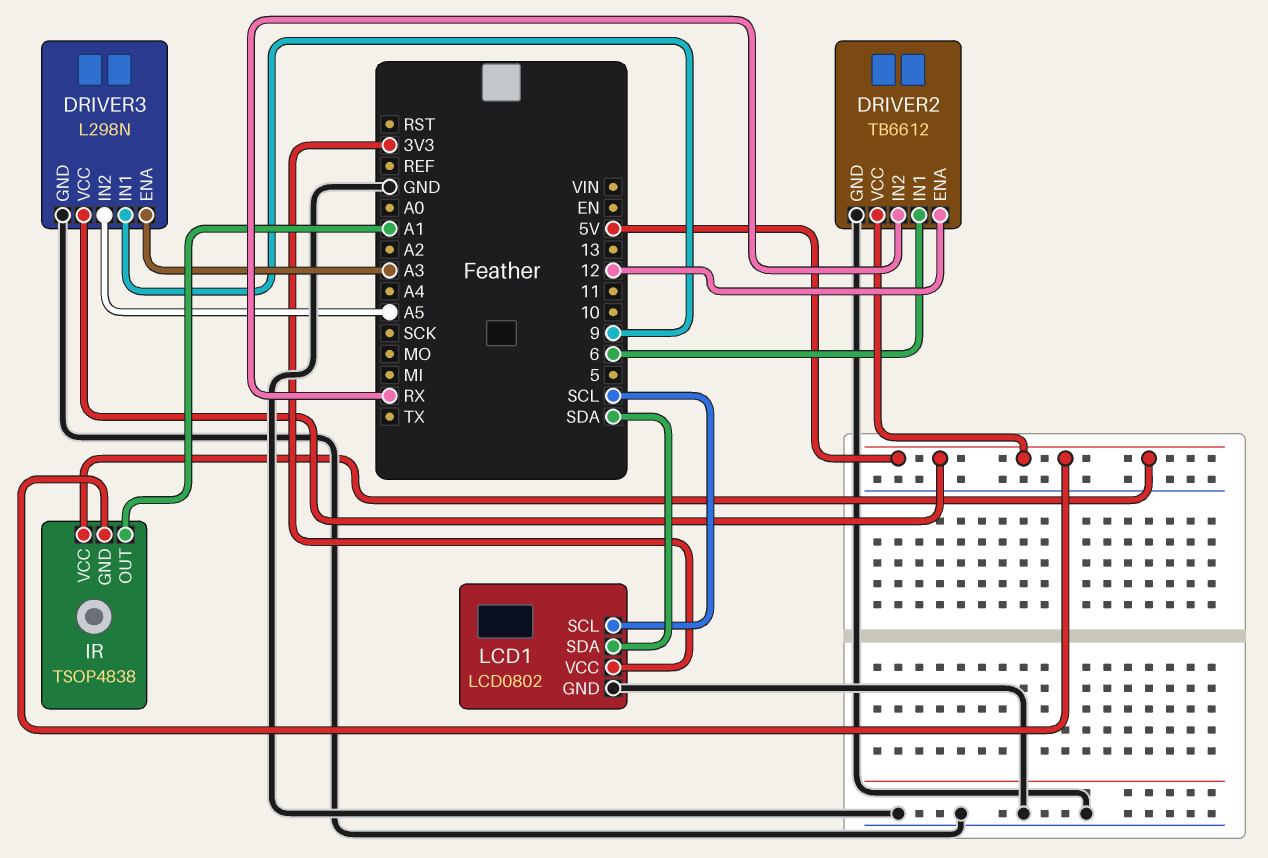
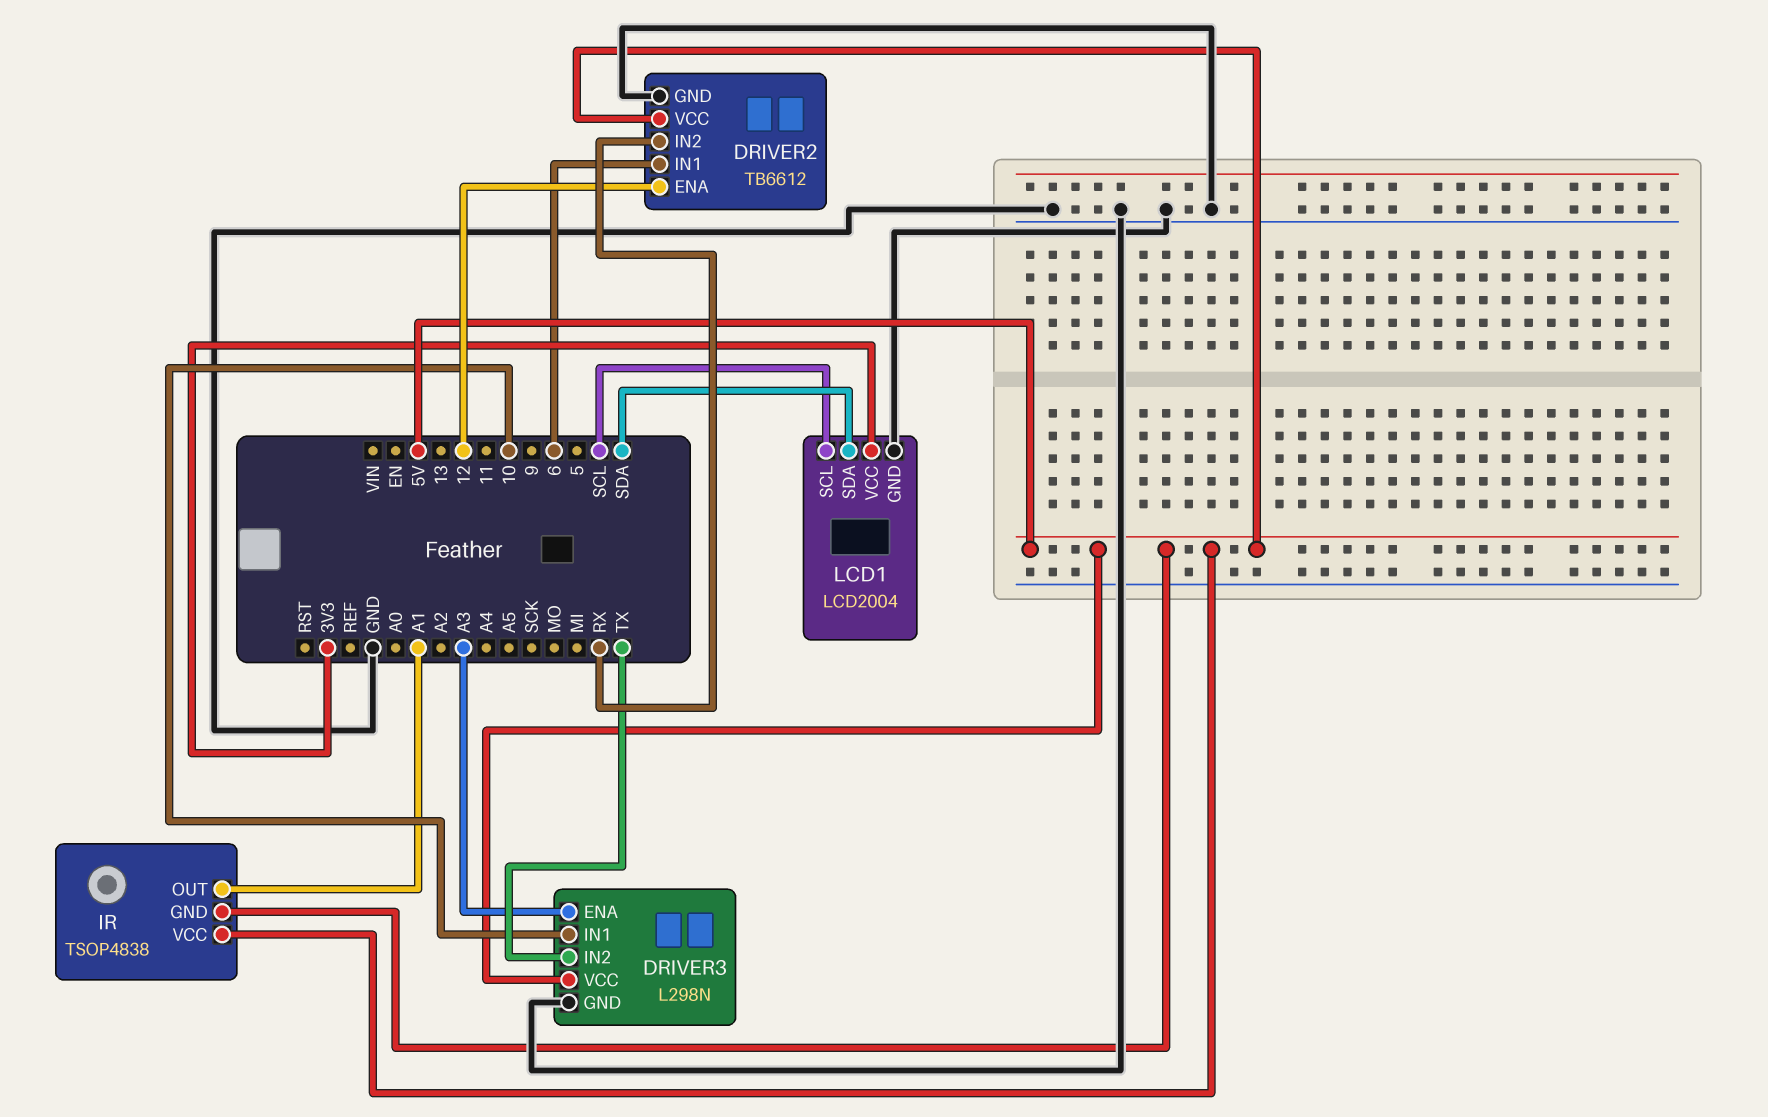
DRIVER3 pin IN1: 9 -> 10
DRIVER3 pin IN2: A5 -> TX
LCD1: LCD0802 -> LCD2004

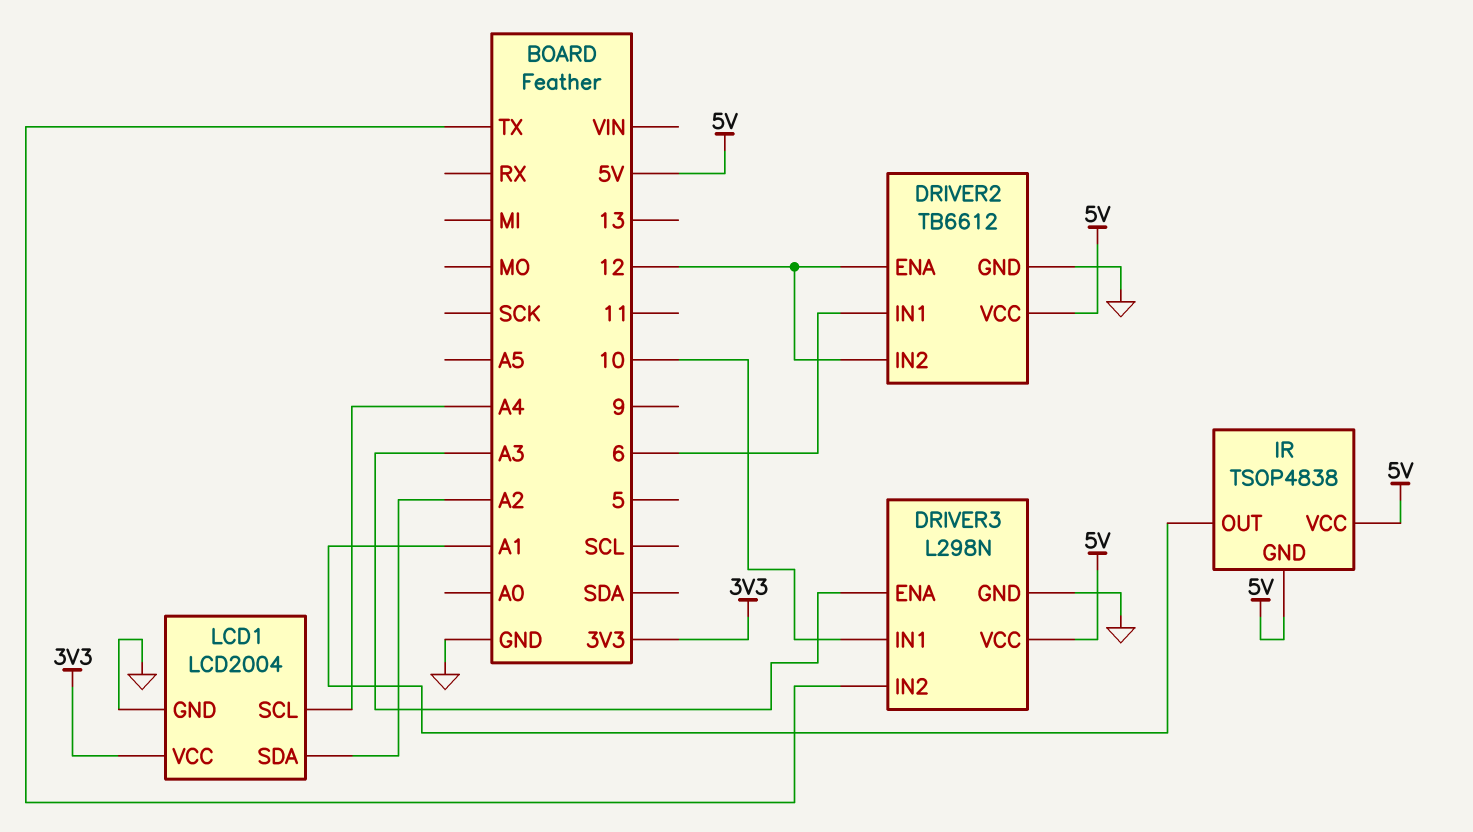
DRIVER2 pin IN2: RX -> 12
LCD1 pin SCL: SCL -> A4
LCD1 pin SDA: SDA -> A2

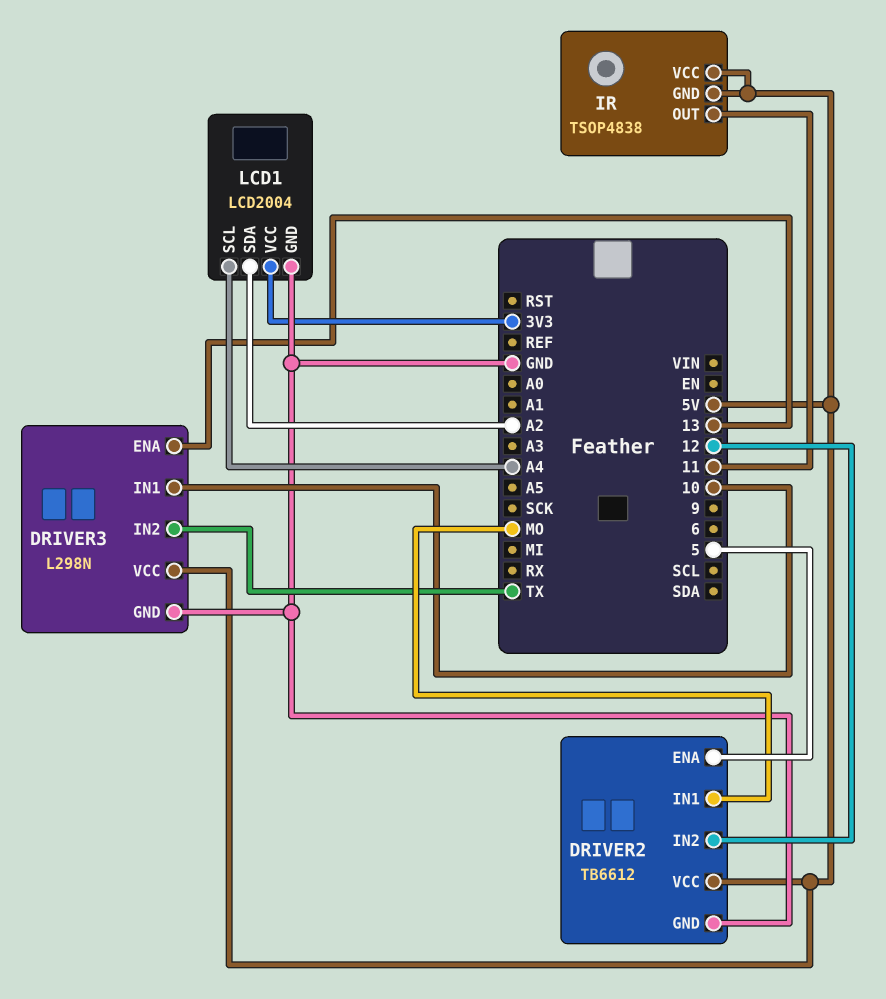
DRIVER2 pin ENA: 12 -> 5
DRIVER2 pin IN1: 6 -> MO
DRIVER3 pin ENA: A3 -> 13
IR pin OUT: A1 -> 11

